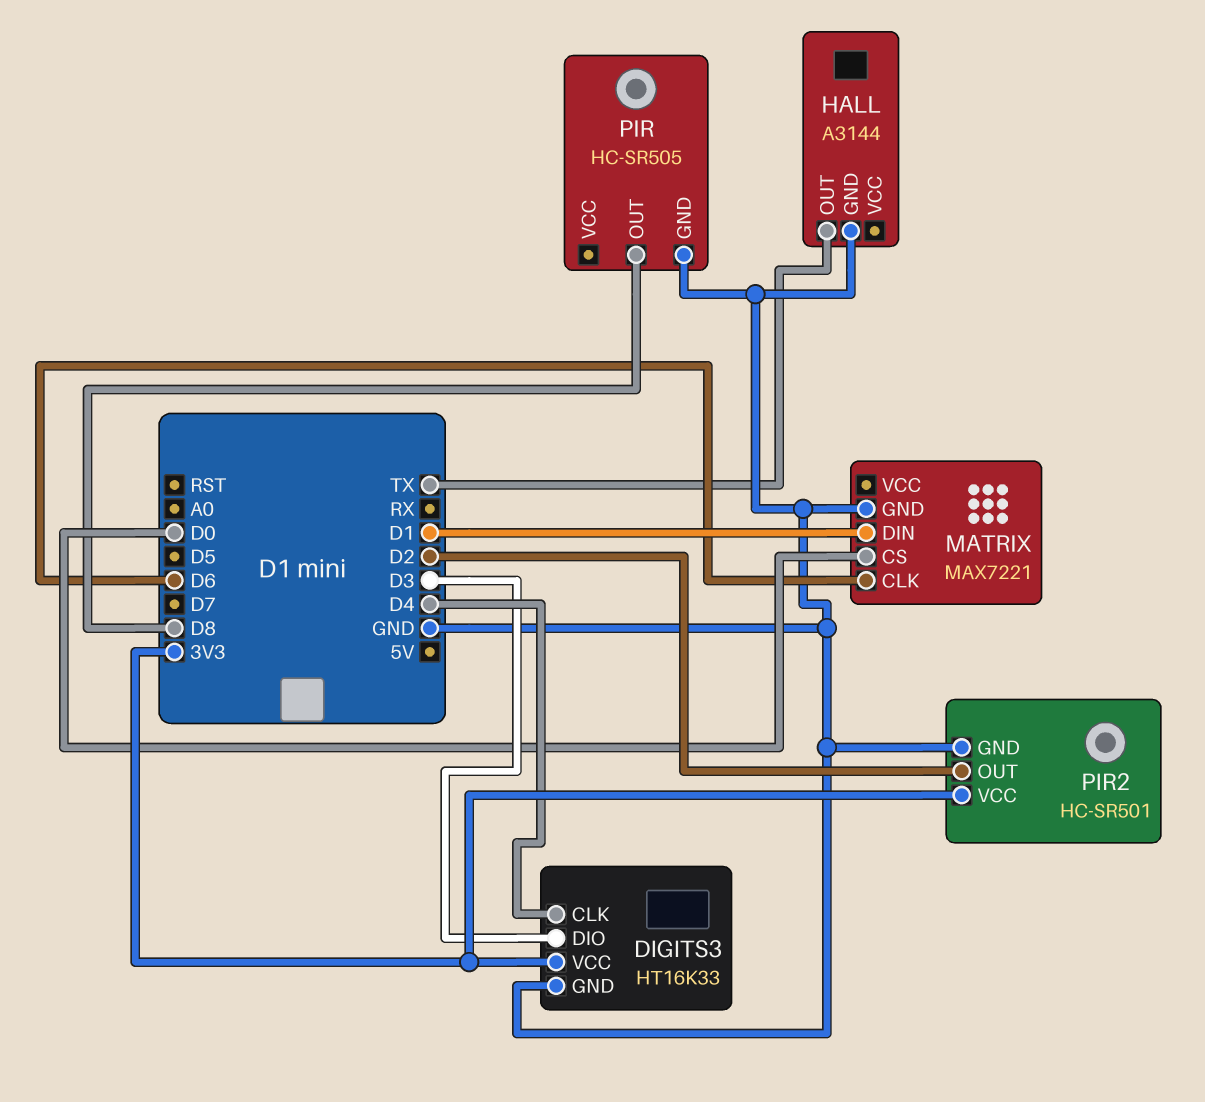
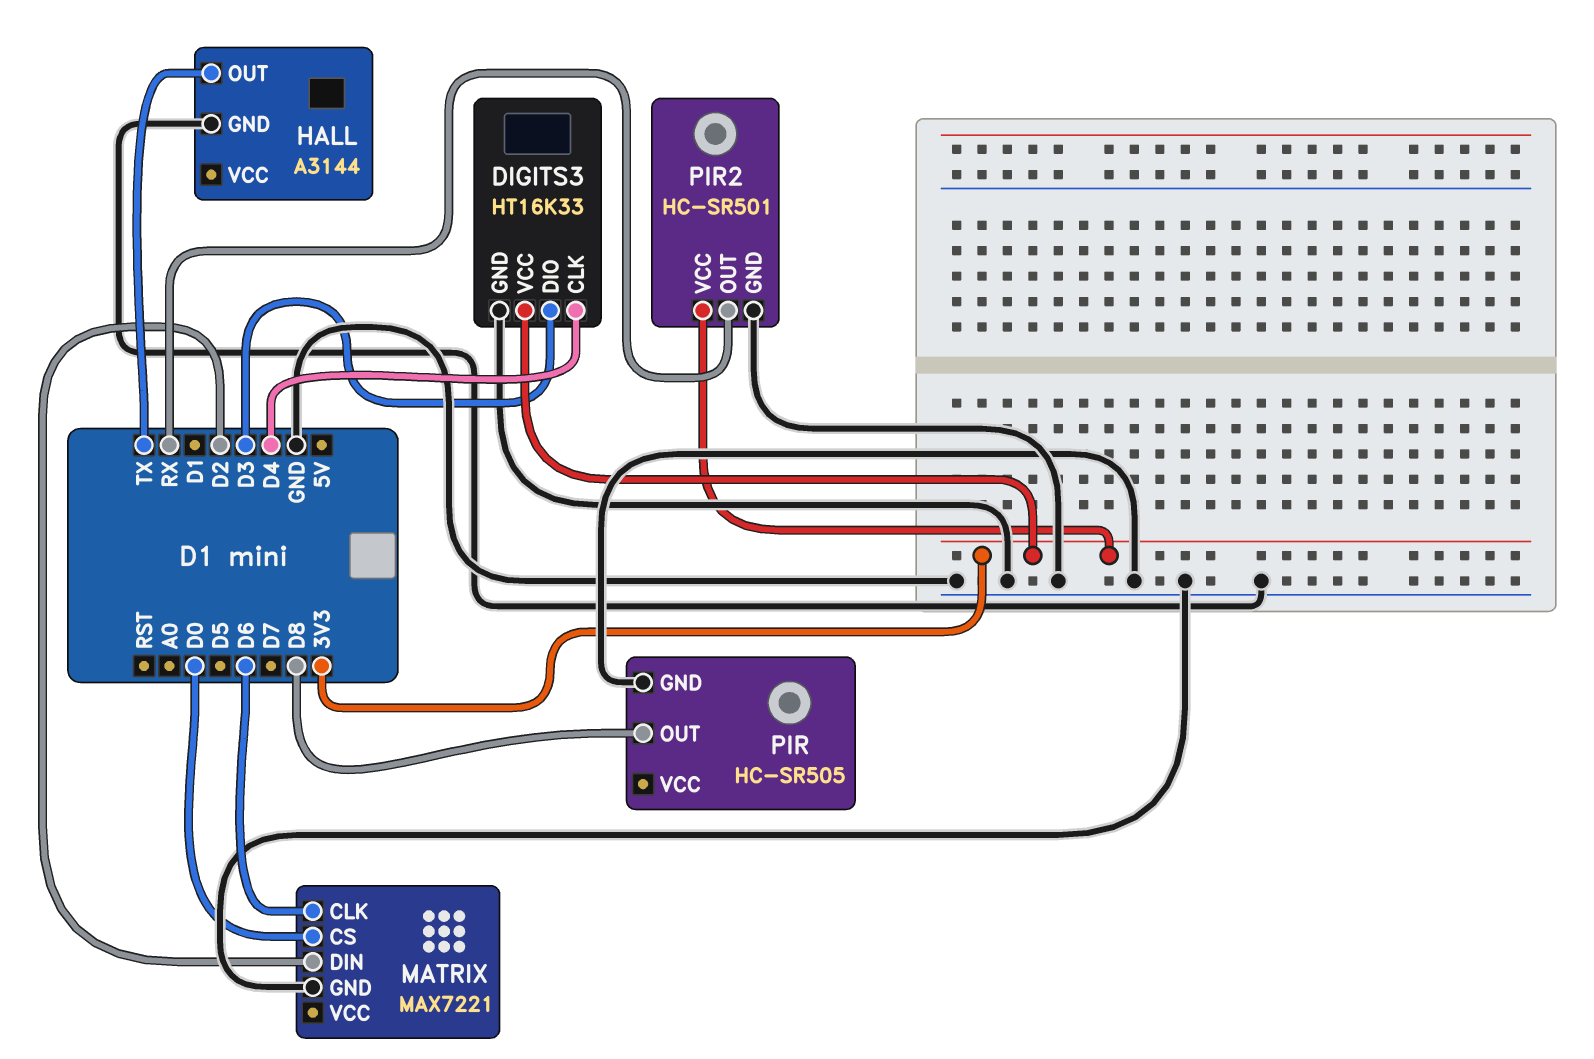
MATRIX pin DIN: D1 -> D2
PIR2 pin OUT: D2 -> RX

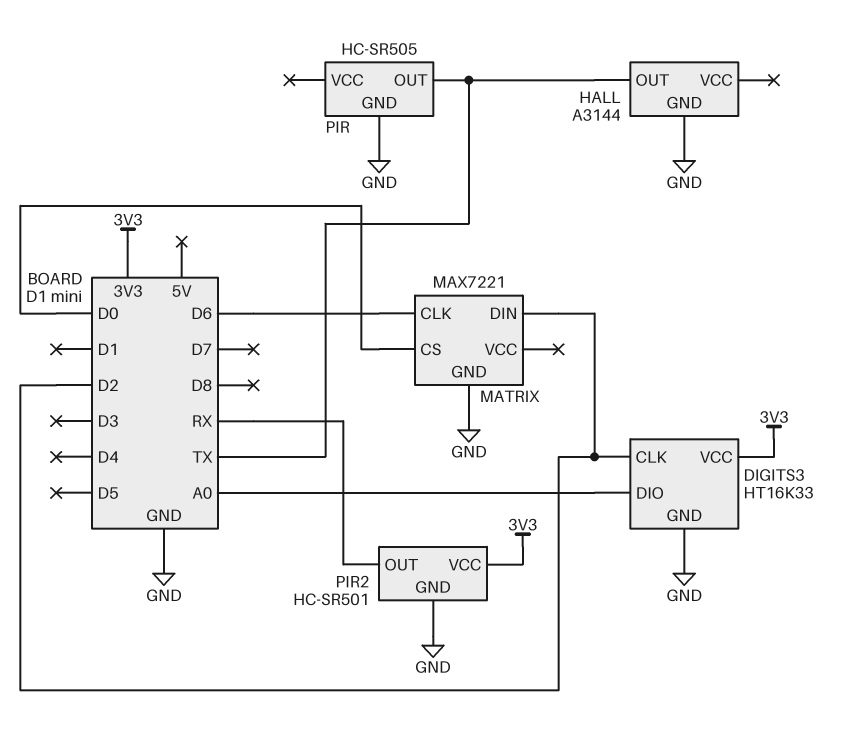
DIGITS3 pin CLK: D4 -> D2
DIGITS3 pin DIO: D3 -> A0
PIR pin OUT: D8 -> TX

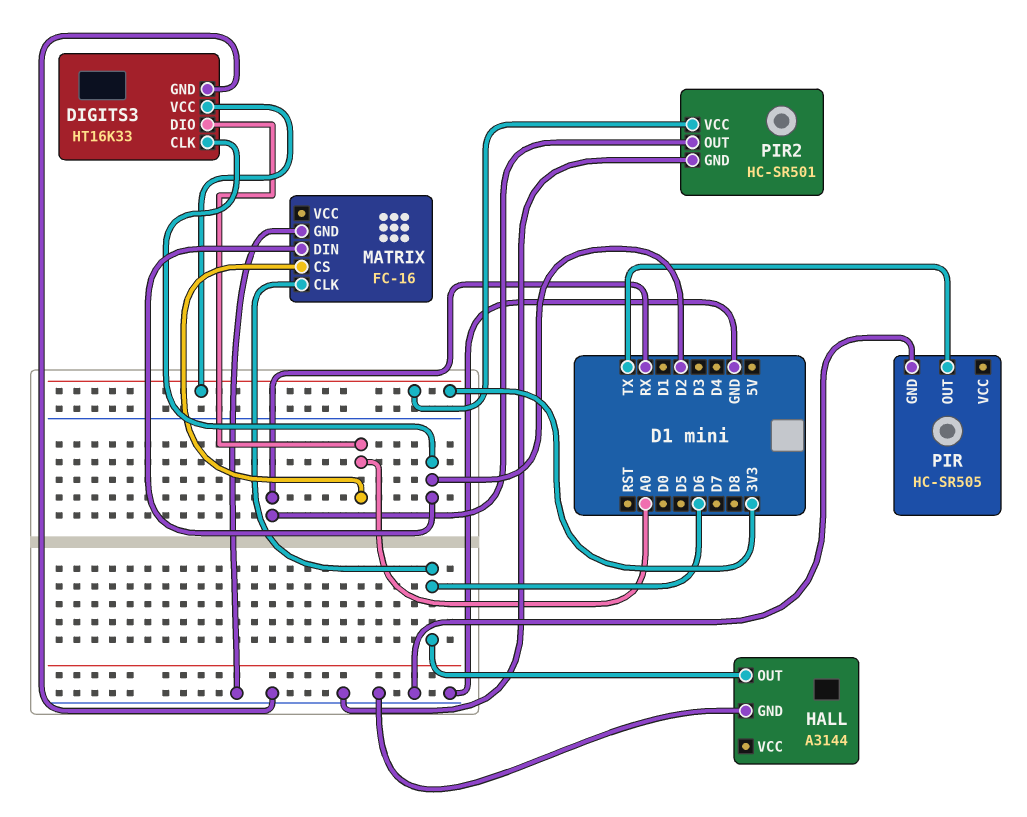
HALL pin OUT: TX -> D6
MATRIX: MAX7221 -> FC-16
MATRIX pin CS: D0 -> A0

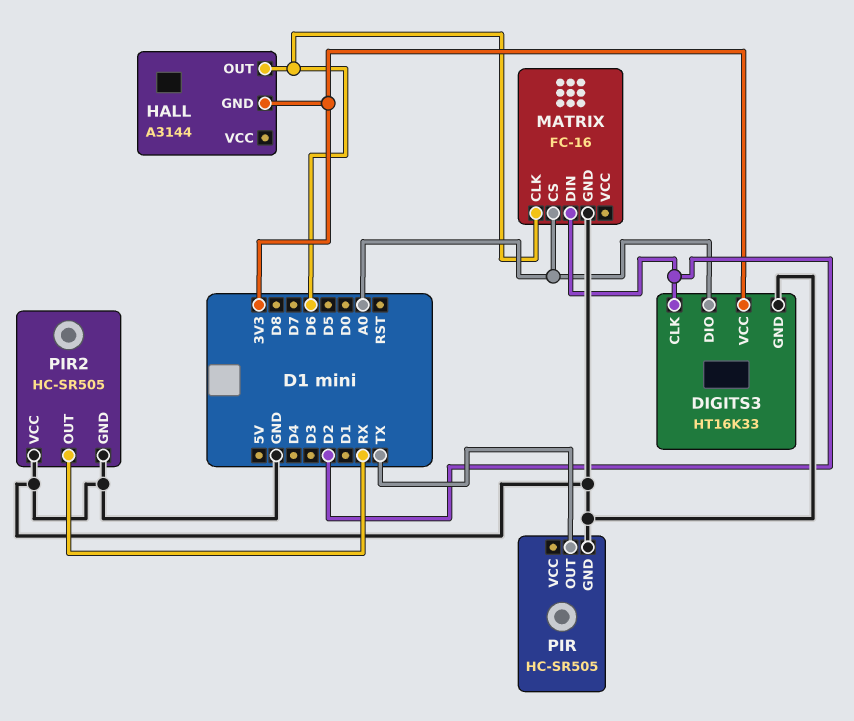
HALL pin GND: GND -> 3V3
PIR2: HC-SR501 -> HC-SR505
PIR2 pin VCC: 3V3 -> GND

